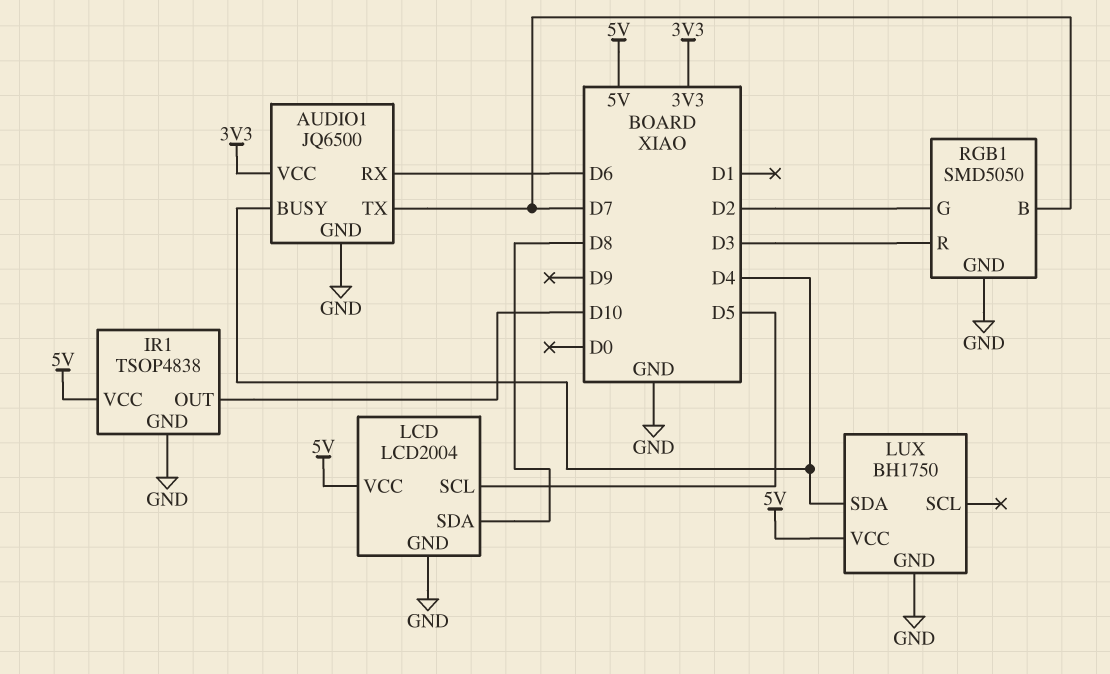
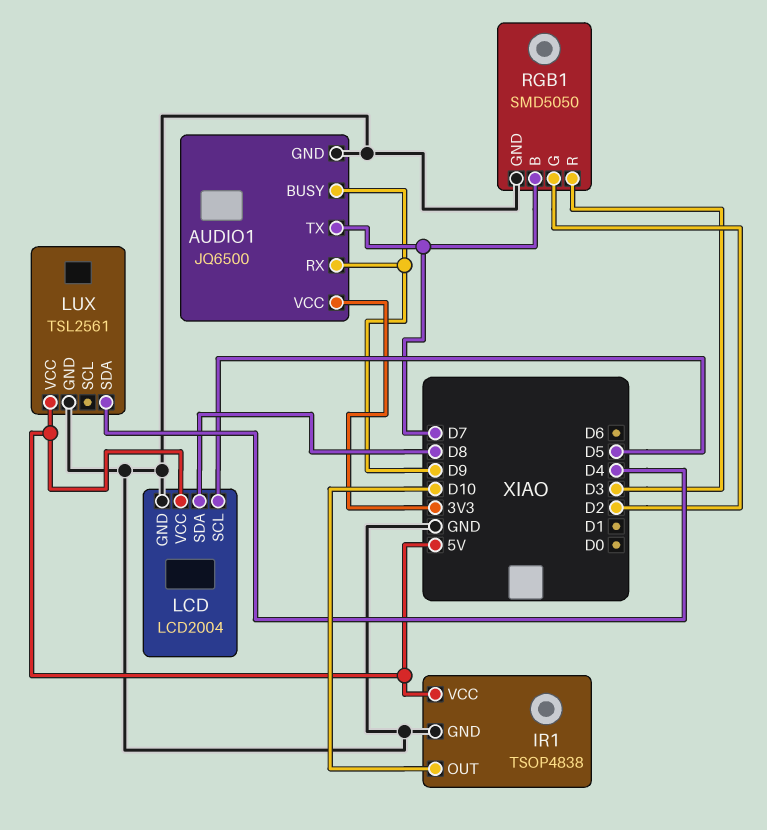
AUDIO1 pin BUSY: D4 -> D9
AUDIO1 pin RX: D6 -> D9
LUX: BH1750 -> TSL2561

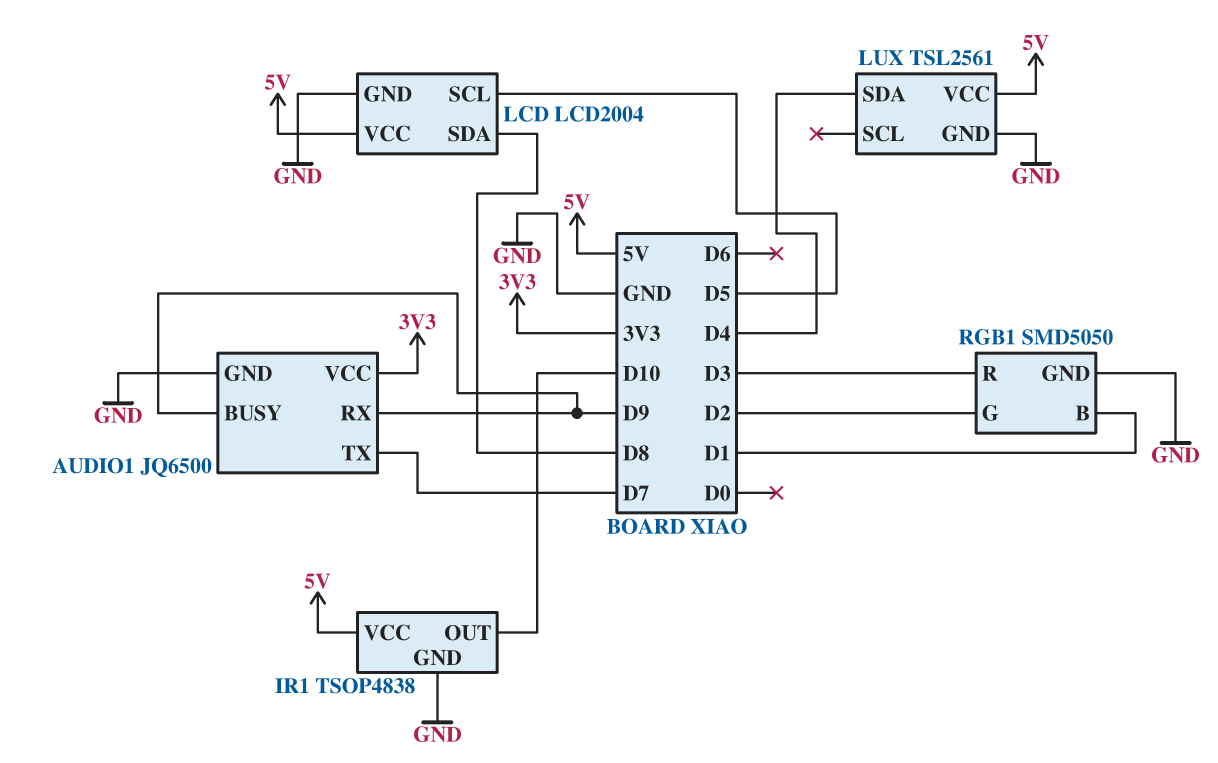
RGB1 pin B: D7 -> D1

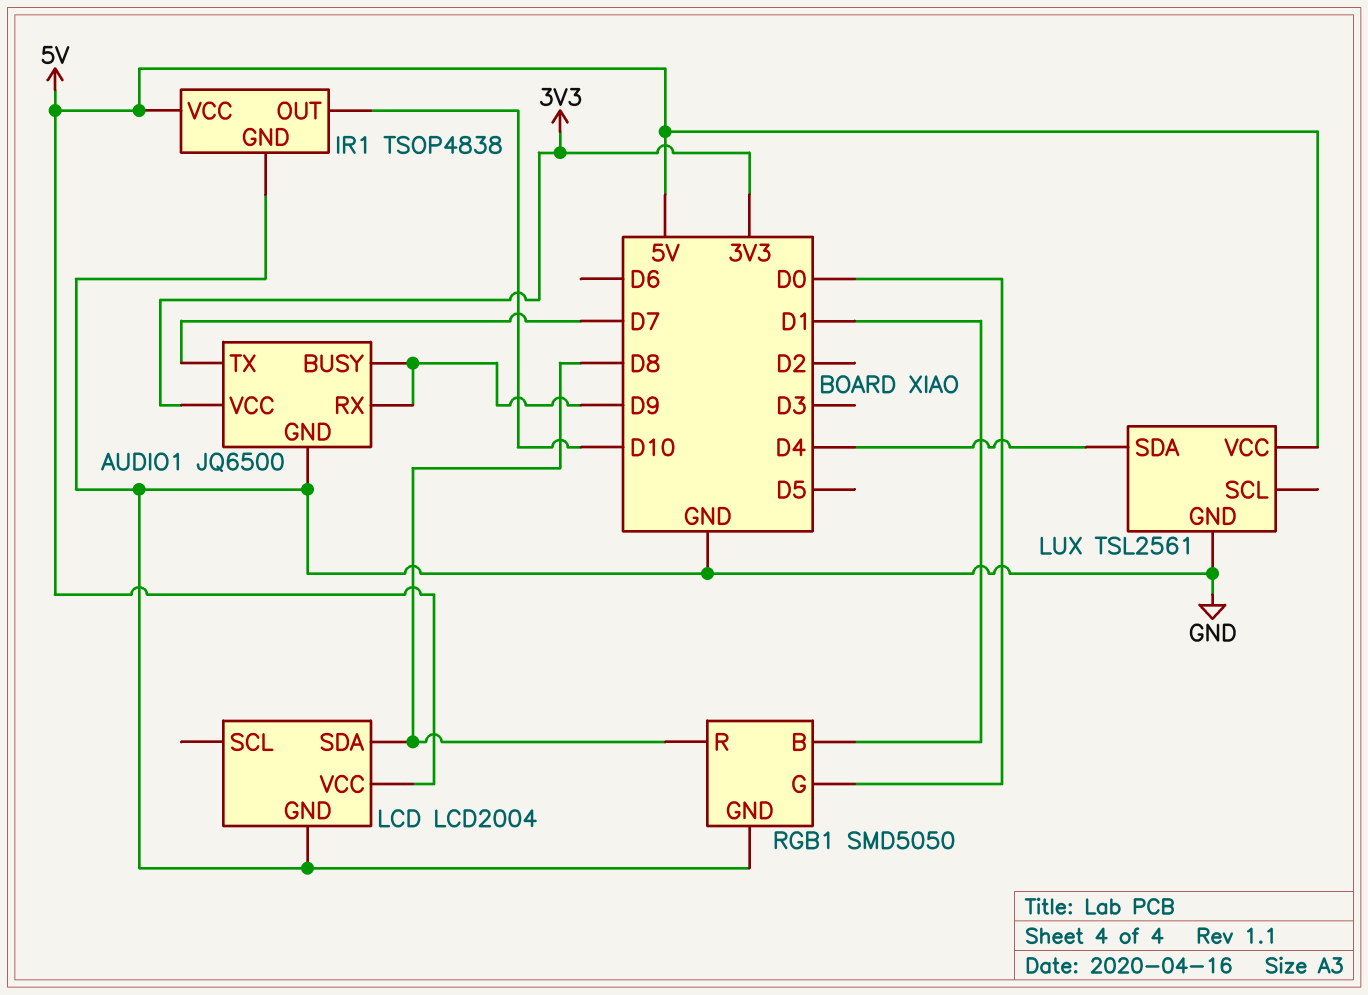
LCD pin SCL: D5 -> none
RGB1 pin G: D2 -> D0
RGB1 pin R: D3 -> D8

